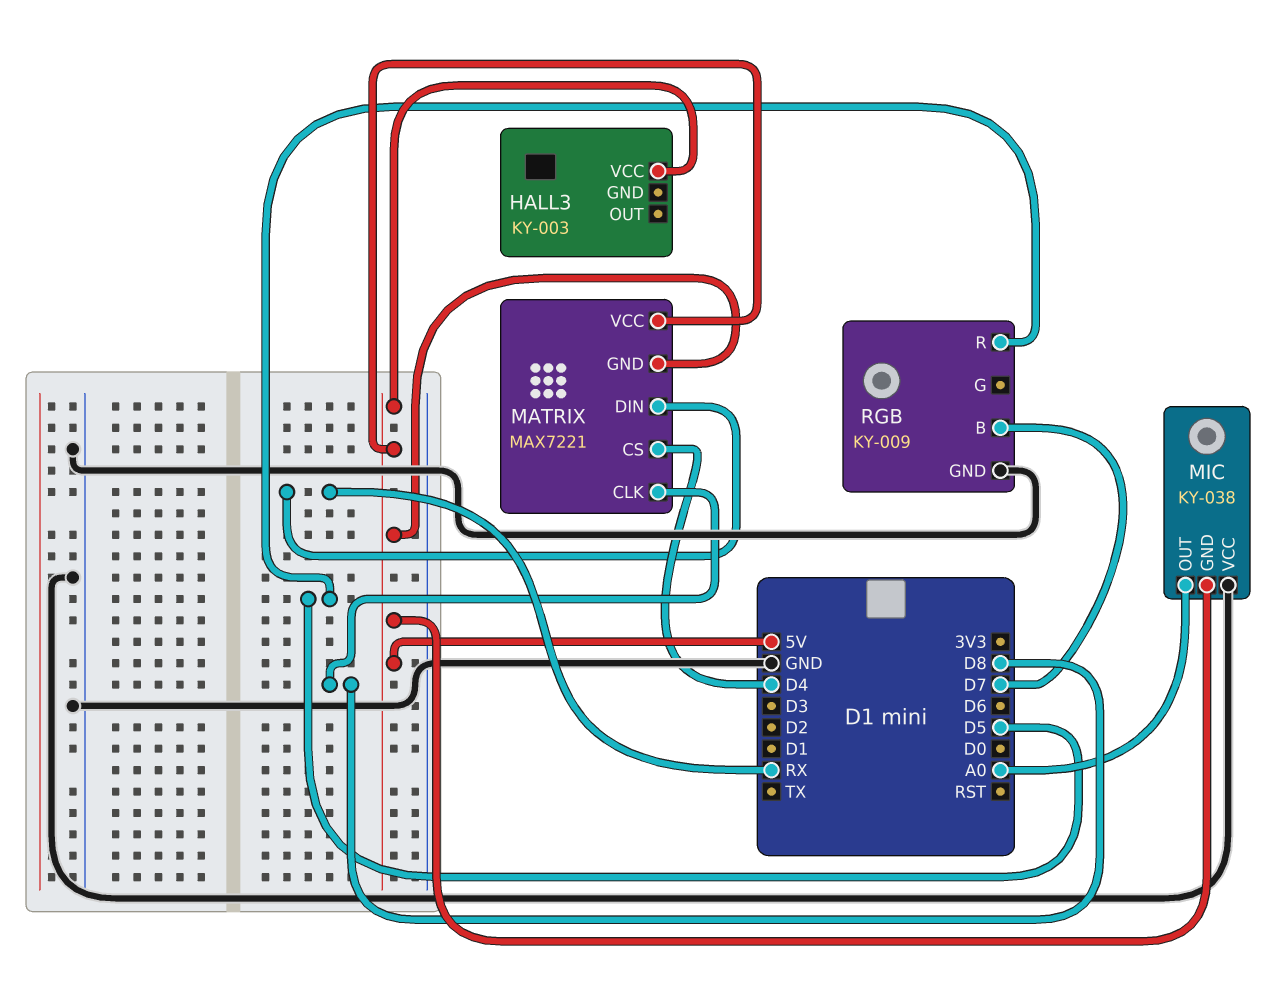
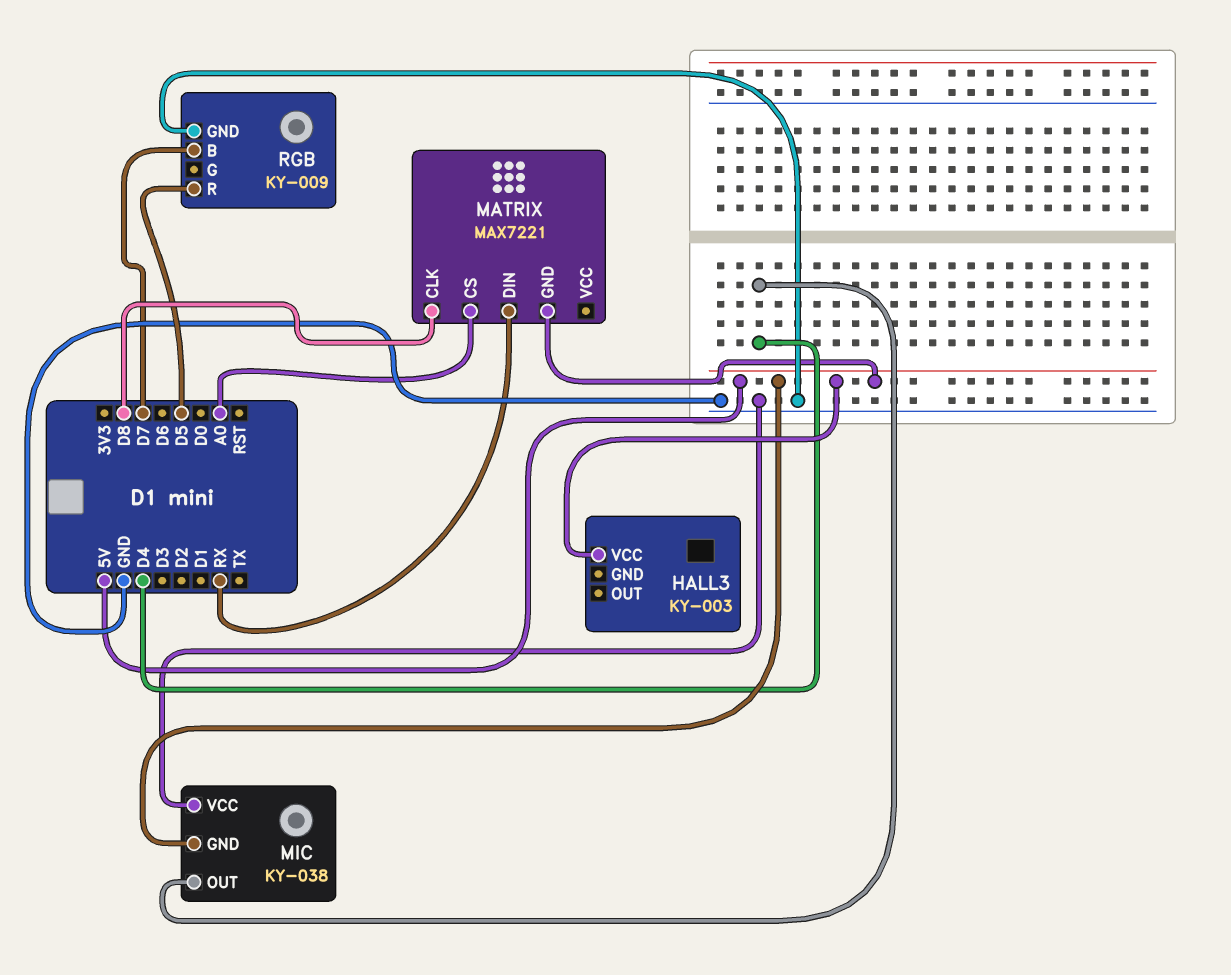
MATRIX pin CS: D4 -> A0
MATRIX pin VCC: 5V -> none
MIC pin OUT: A0 -> D4

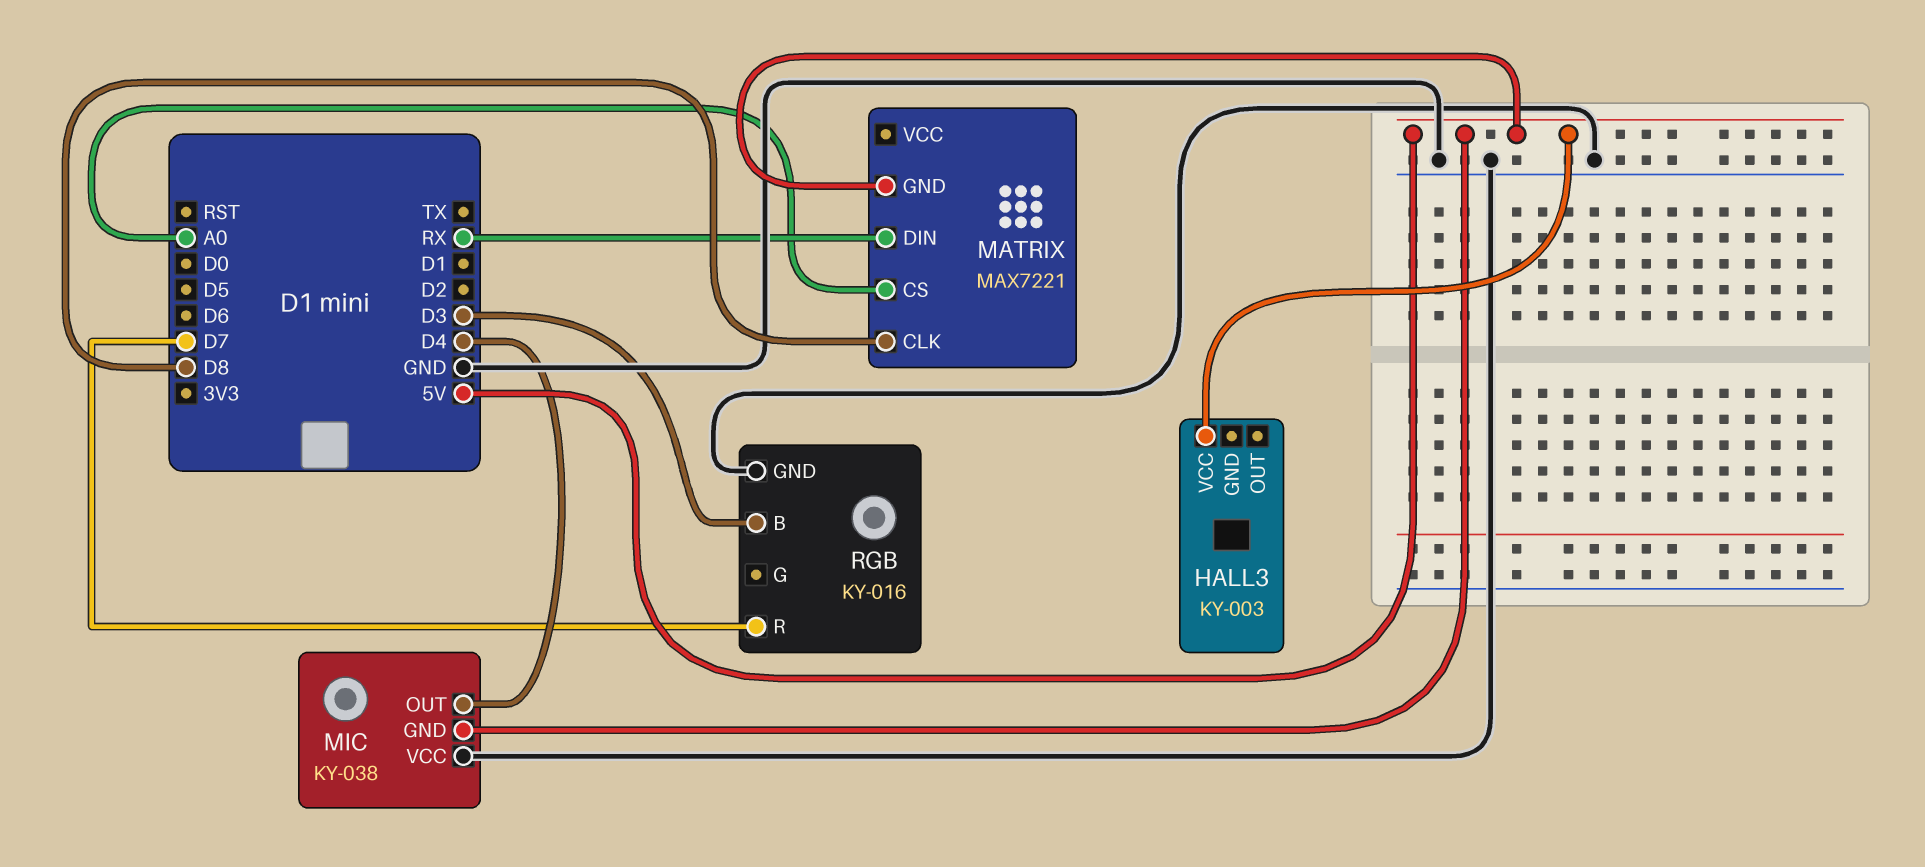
RGB: KY-009 -> KY-016
RGB pin B: D7 -> D3
RGB pin R: D5 -> D7

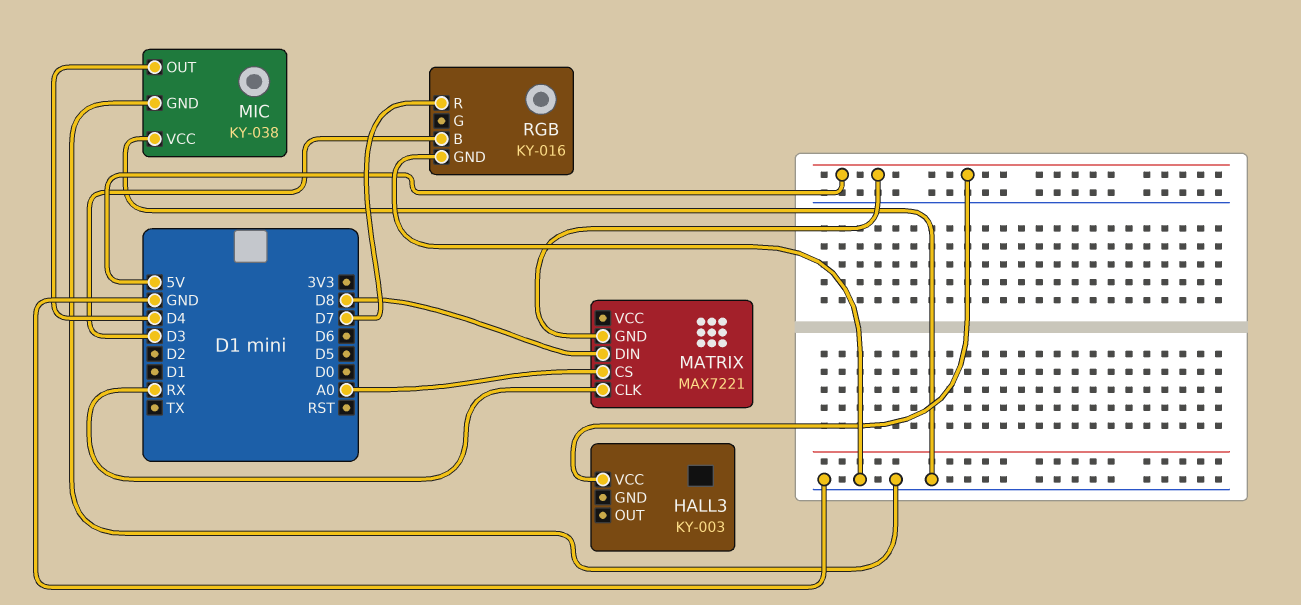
MATRIX pin CLK: D8 -> RX
MATRIX pin DIN: RX -> D8
MIC pin GND: 5V -> GND

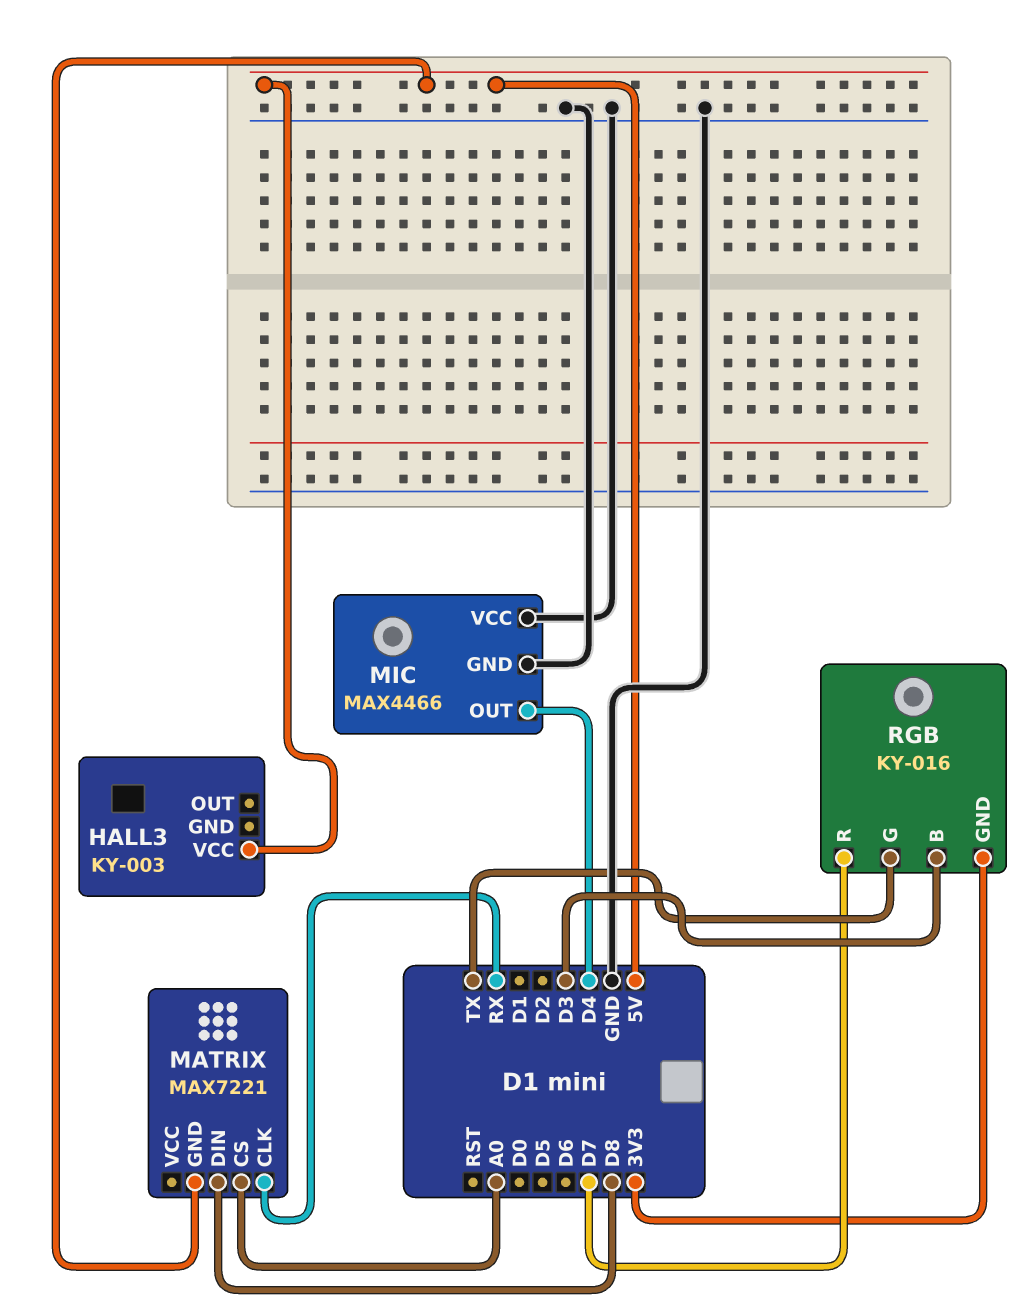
MIC: KY-038 -> MAX4466
RGB pin G: none -> TX
RGB pin GND: GND -> 3V3

